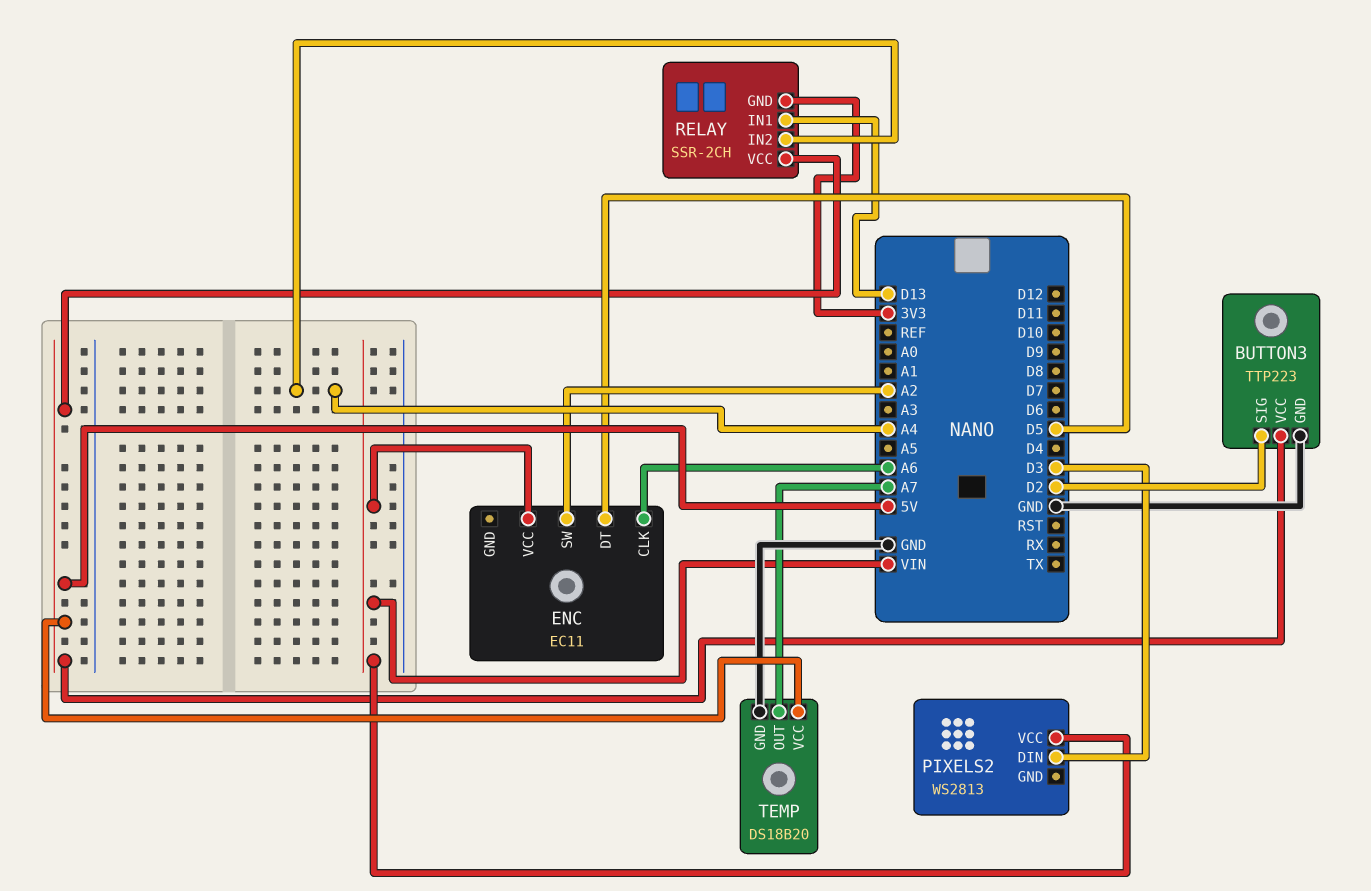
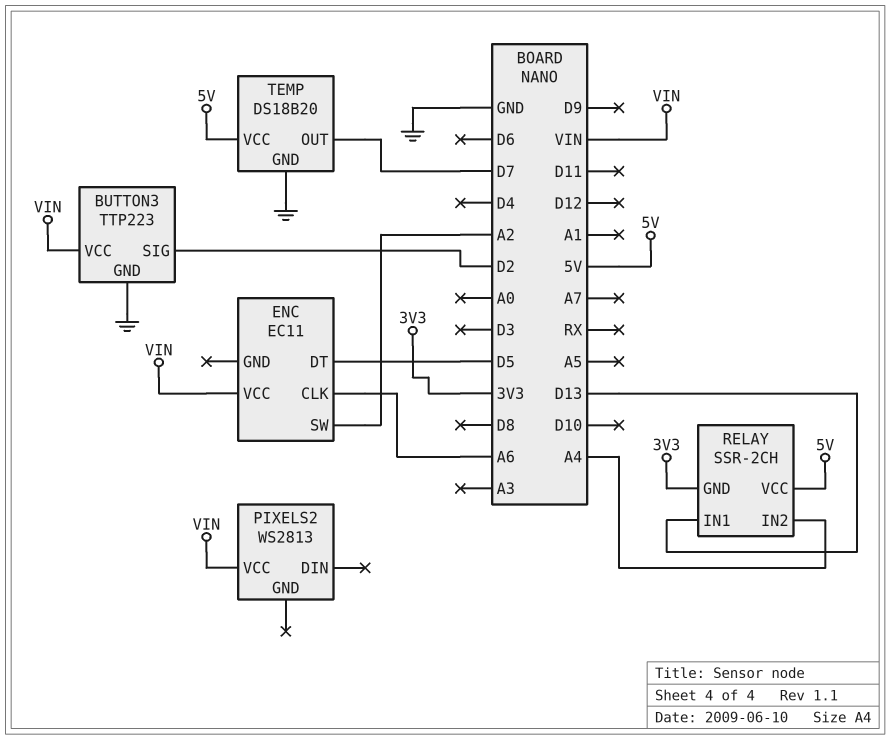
BUTTON3 pin VCC: 5V -> VIN
PIXELS2 pin DIN: D3 -> none
TEMP pin OUT: A7 -> D7

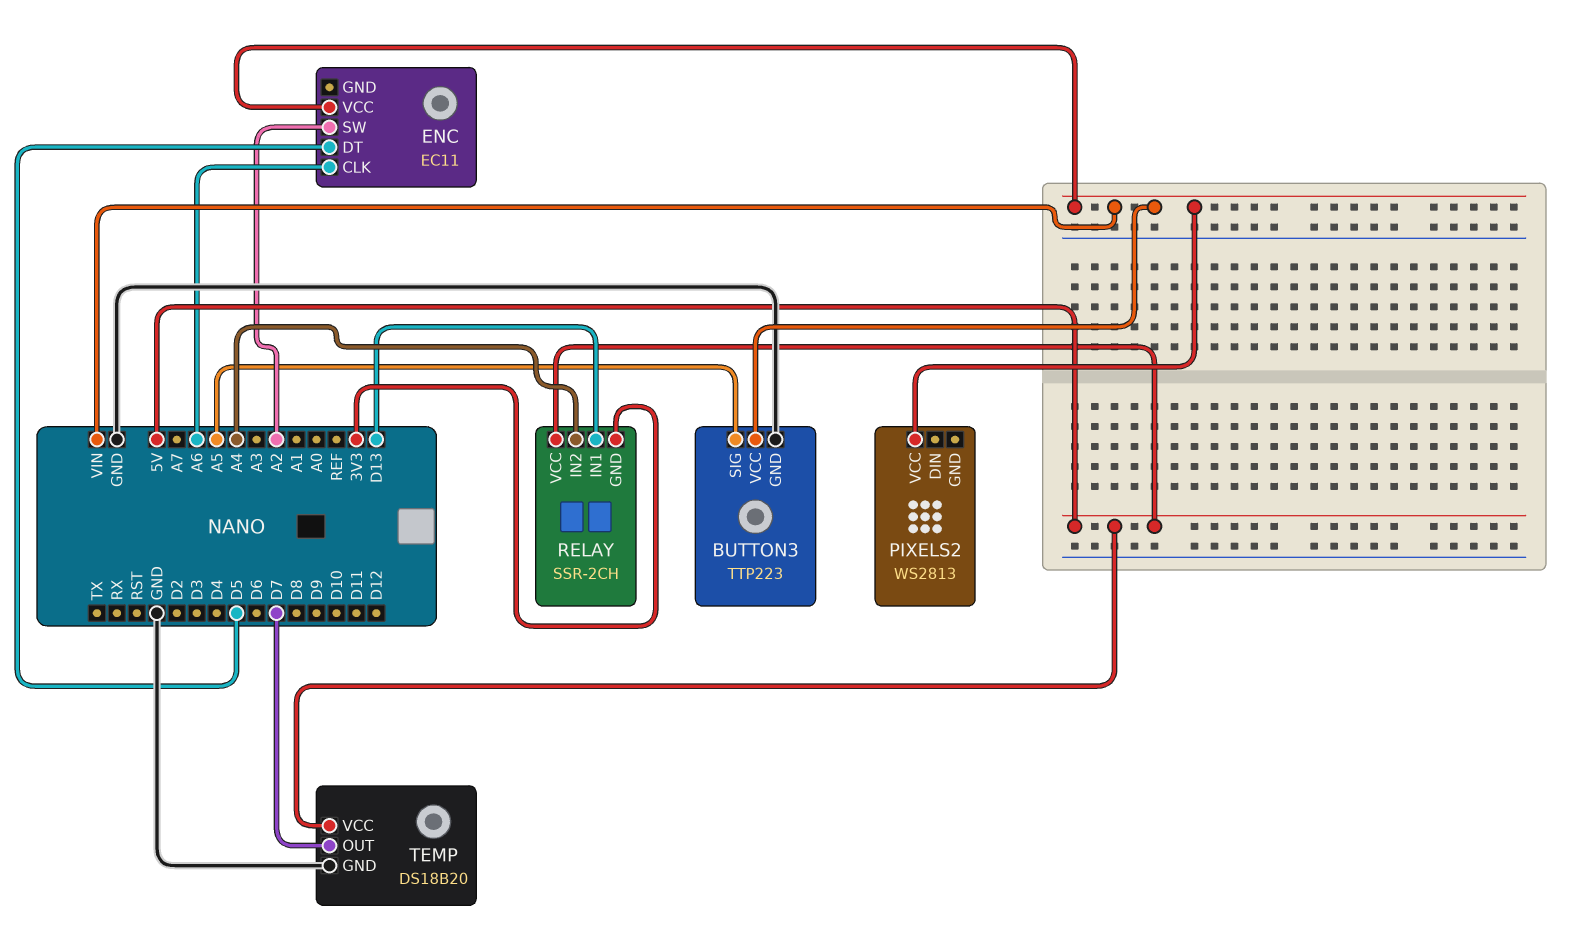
BUTTON3 pin SIG: D2 -> A5

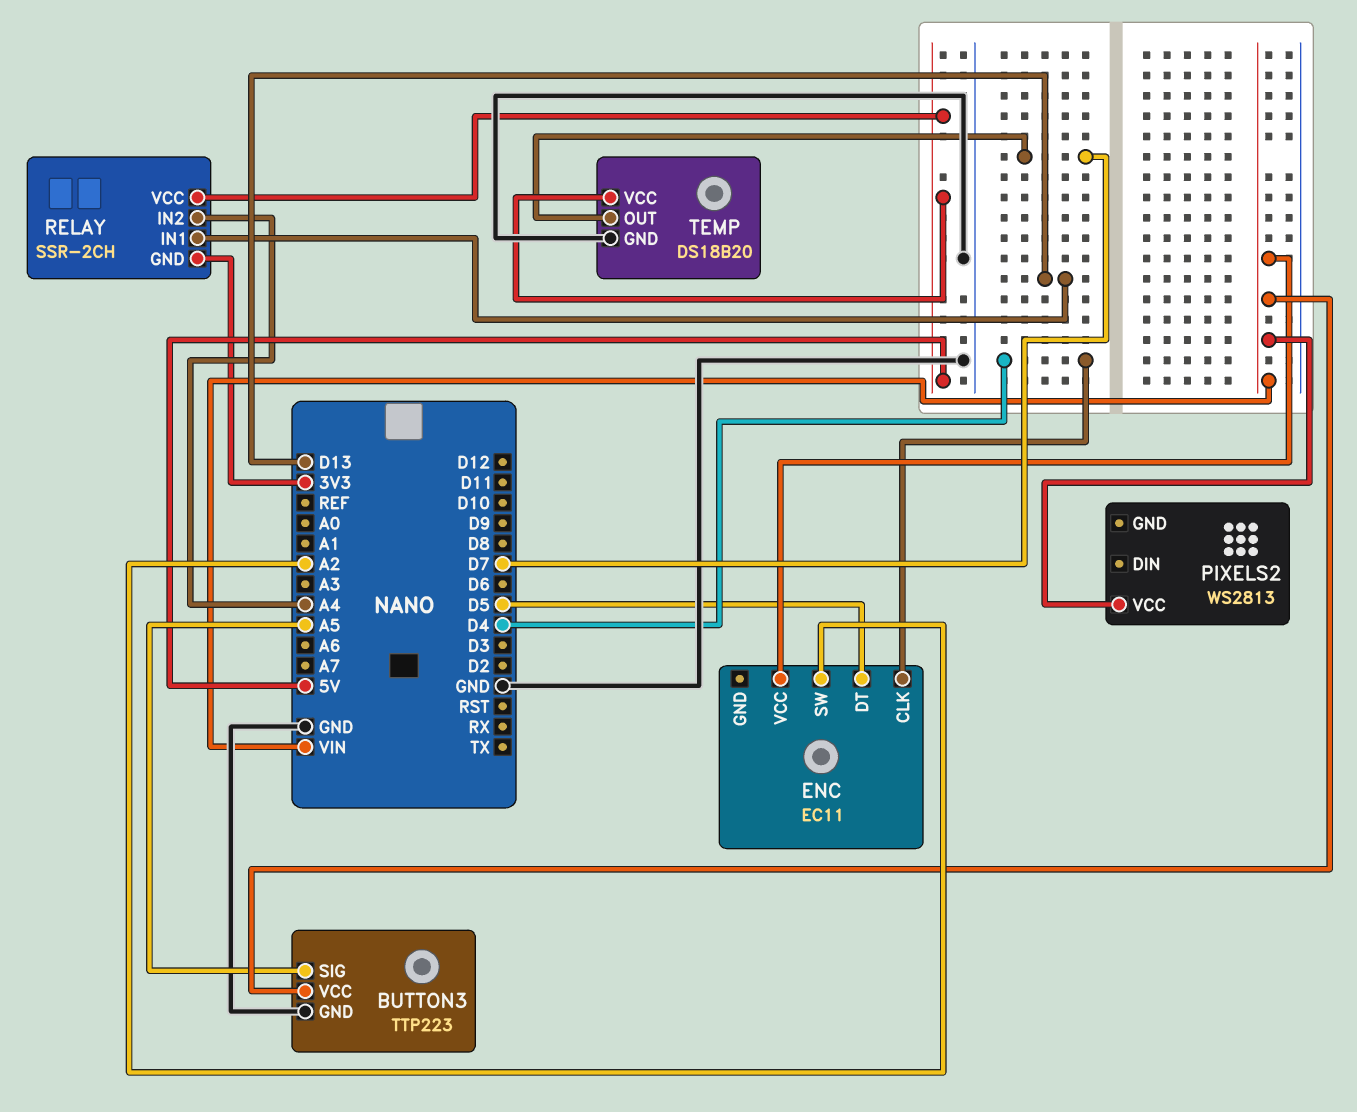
ENC pin CLK: A6 -> D4

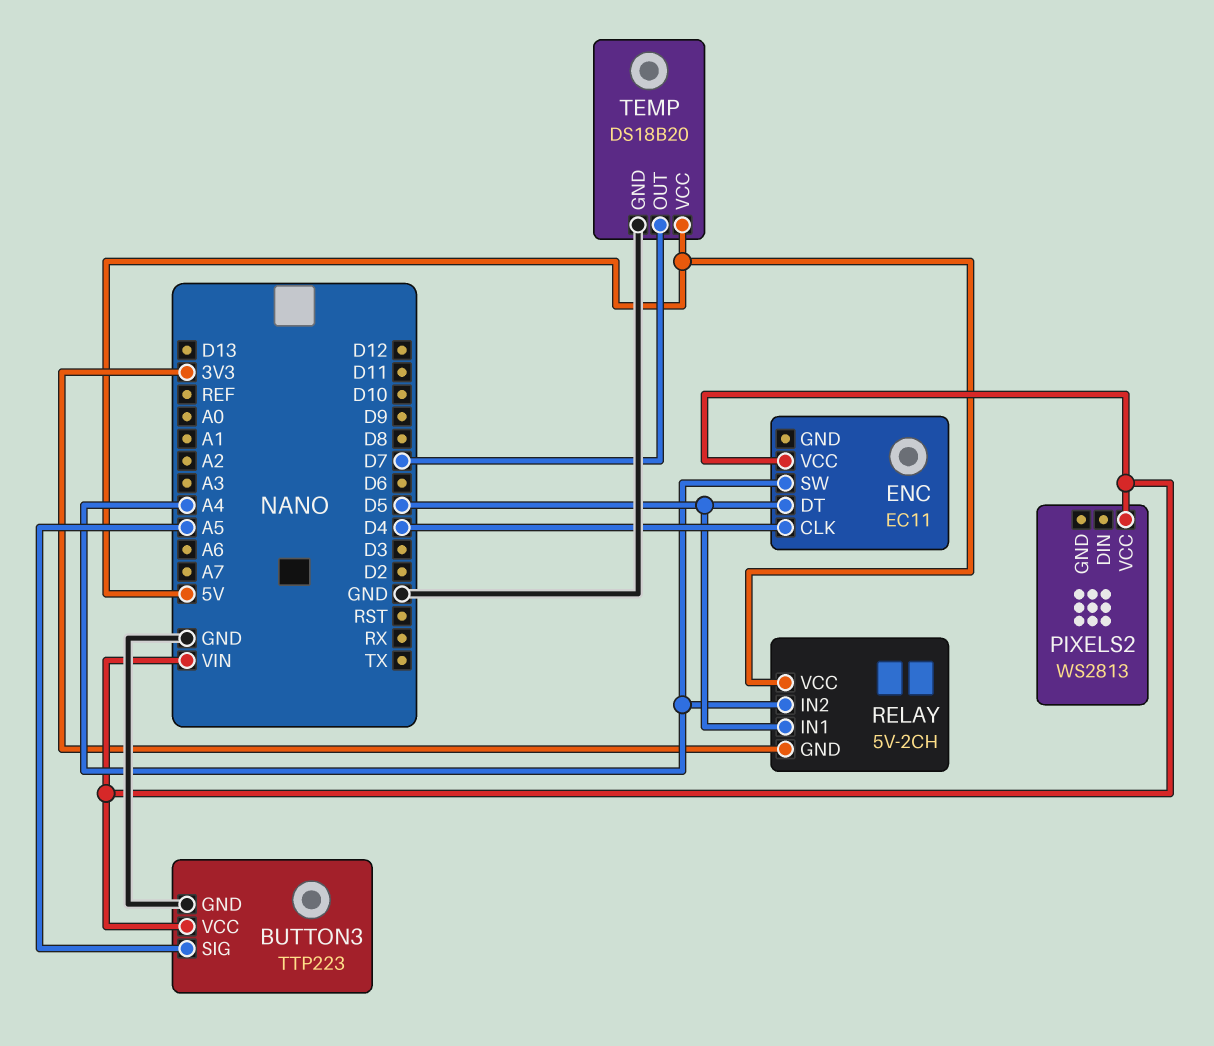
ENC pin SW: A2 -> A4
RELAY: SSR-2CH -> 5V-2CH
RELAY pin IN1: D13 -> D5

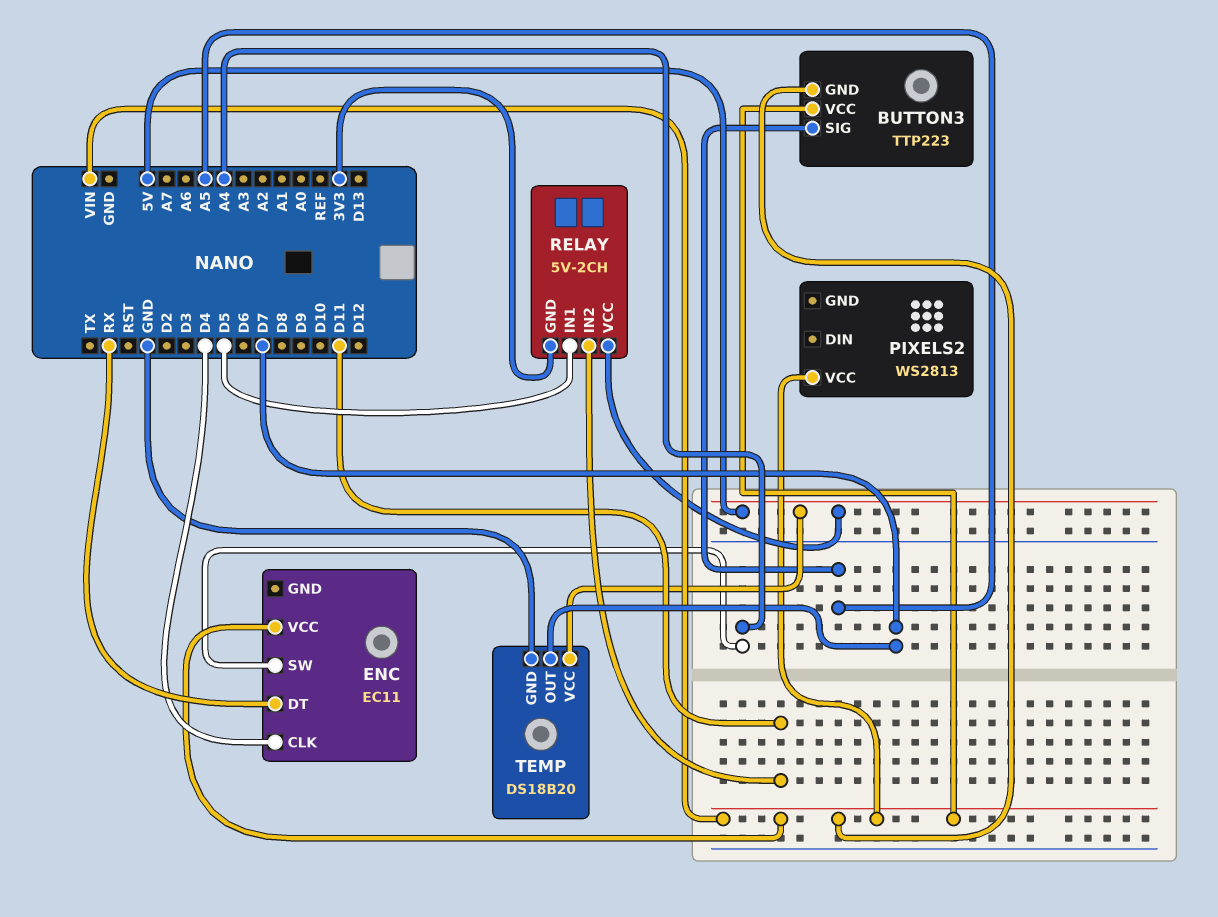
BUTTON3 pin GND: GND -> VIN
ENC pin DT: D5 -> RX
RELAY pin IN2: A4 -> D11

